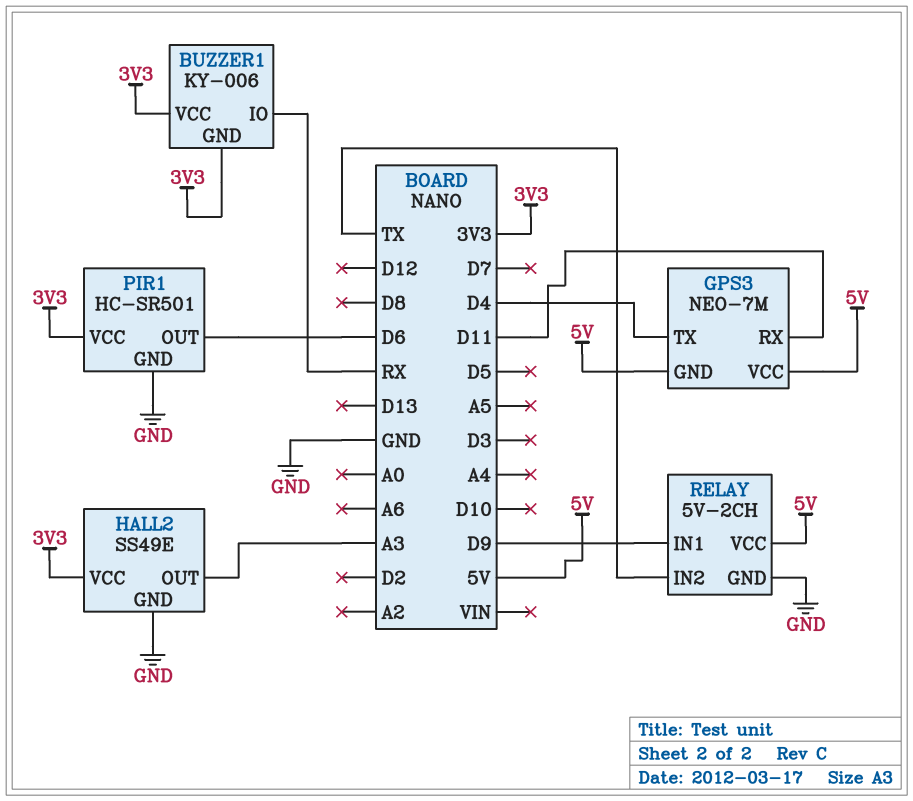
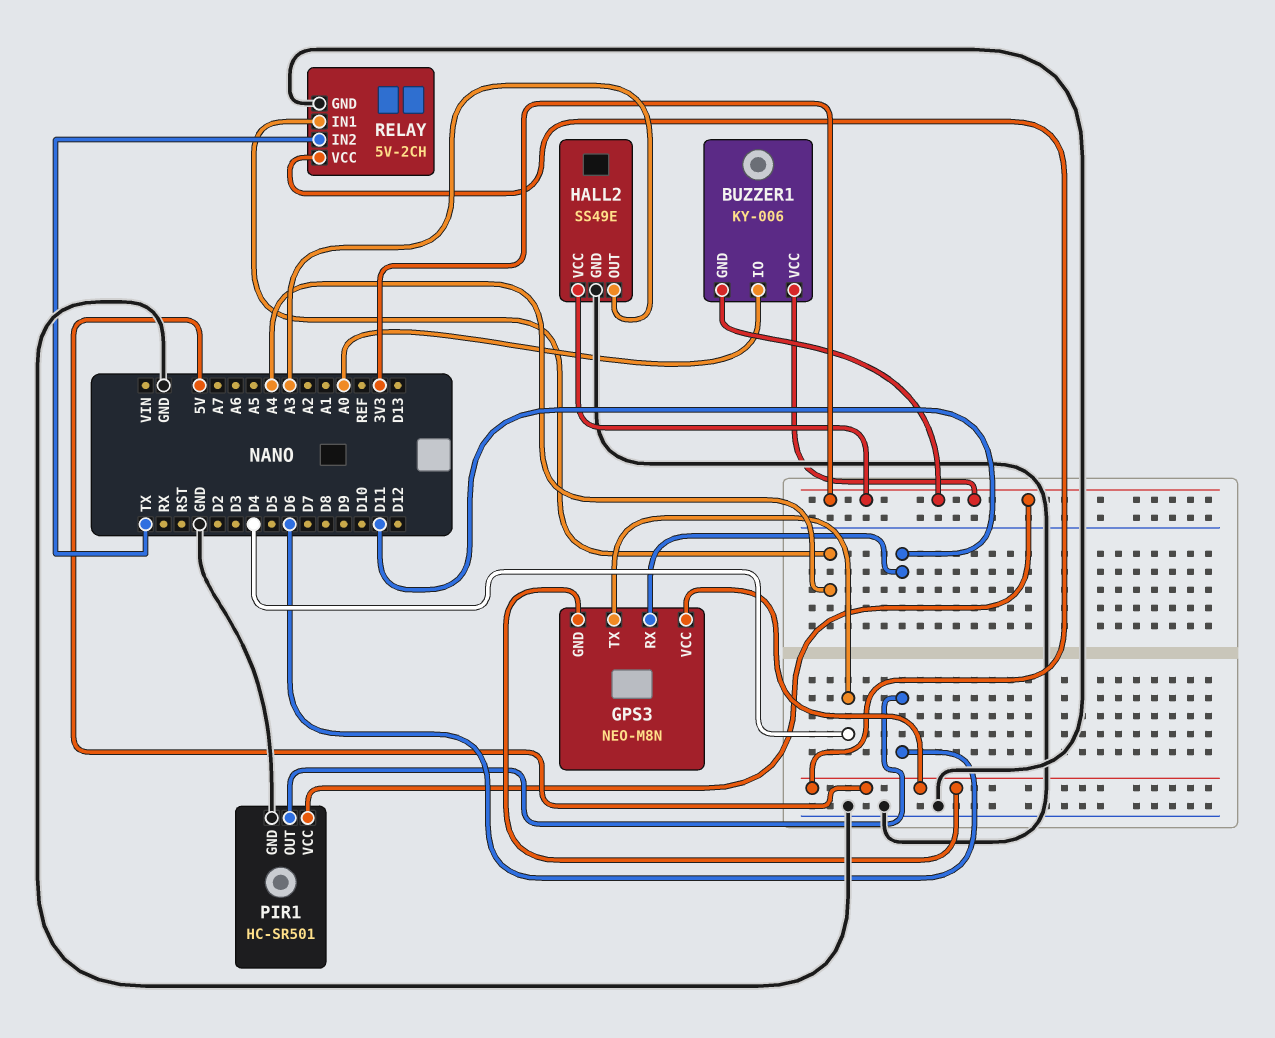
BUZZER1 pin IO: RX -> A0
GPS3: NEO-7M -> NEO-M8N
RELAY pin IN1: D9 -> A4

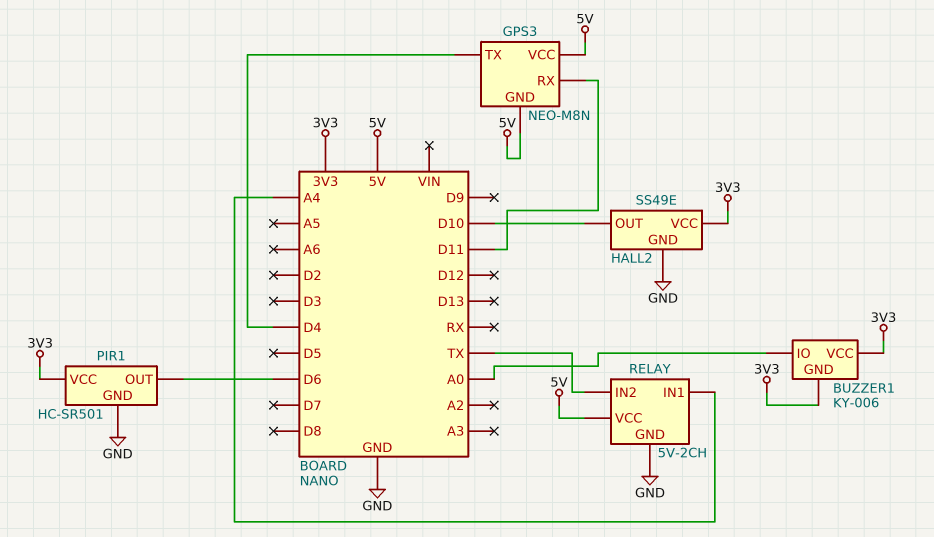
HALL2 pin OUT: A3 -> D10

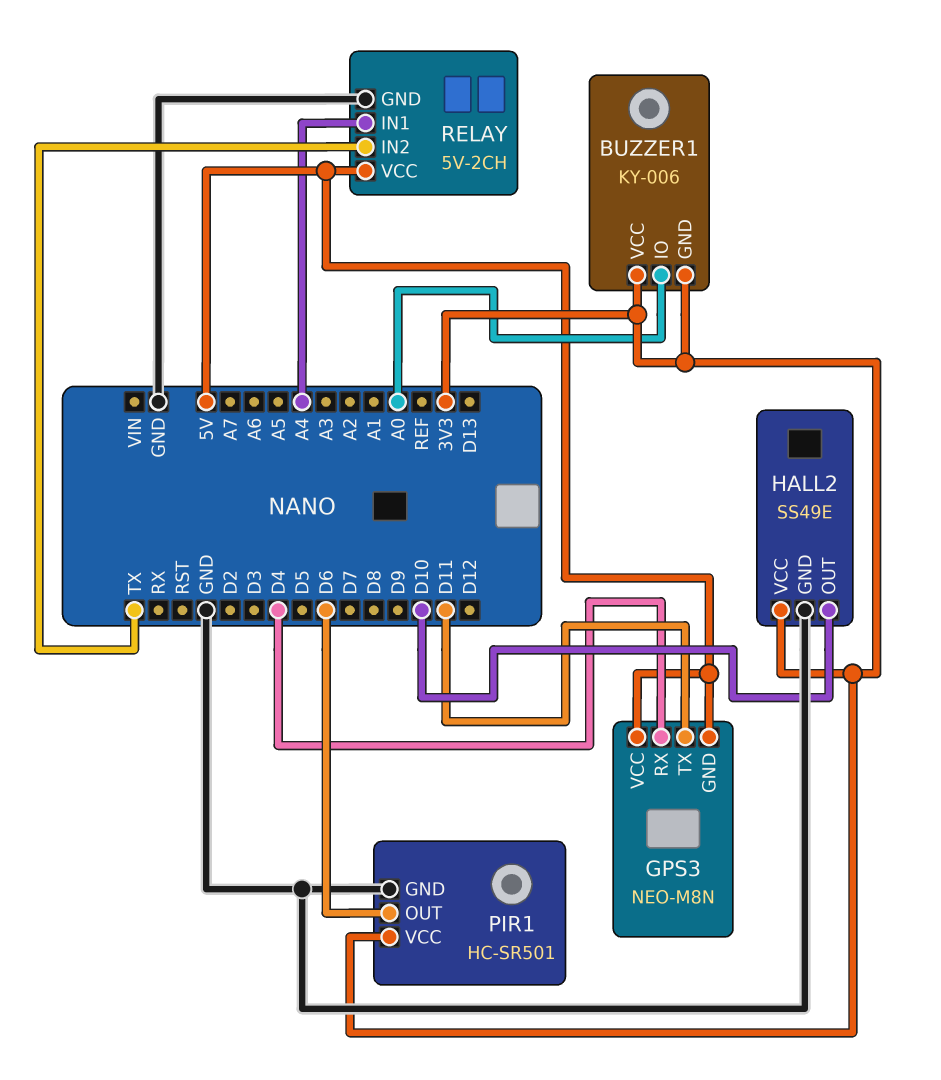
GPS3 pin RX: D11 -> D4
GPS3 pin TX: D4 -> D11

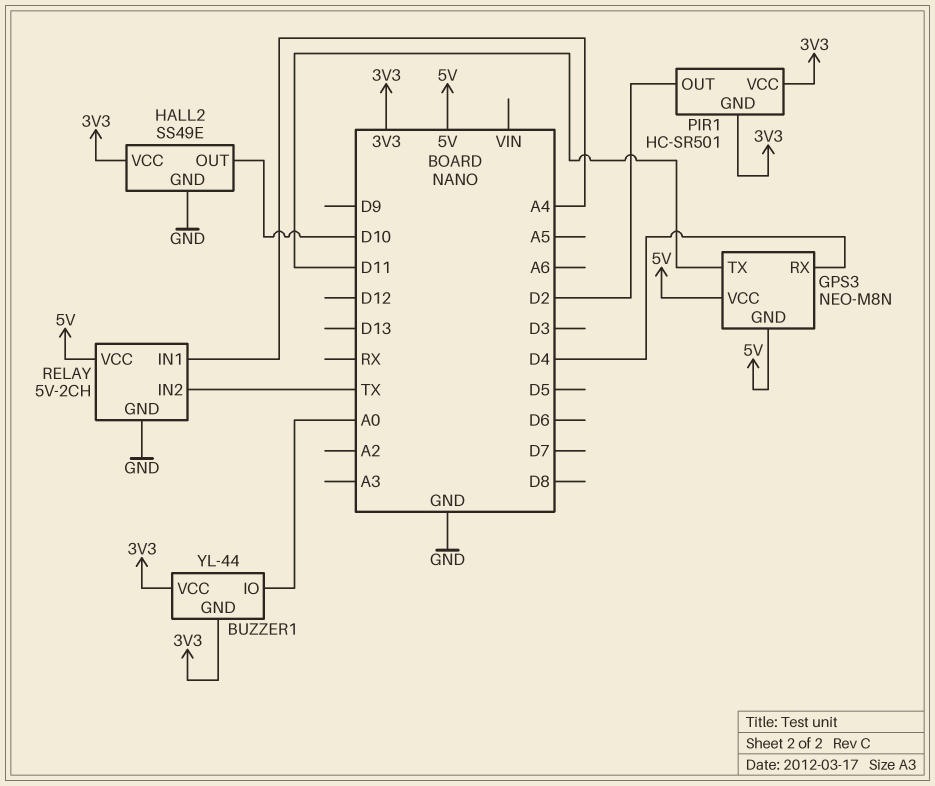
BUZZER1: KY-006 -> YL-44
PIR1 pin GND: GND -> 3V3
PIR1 pin OUT: D6 -> D2

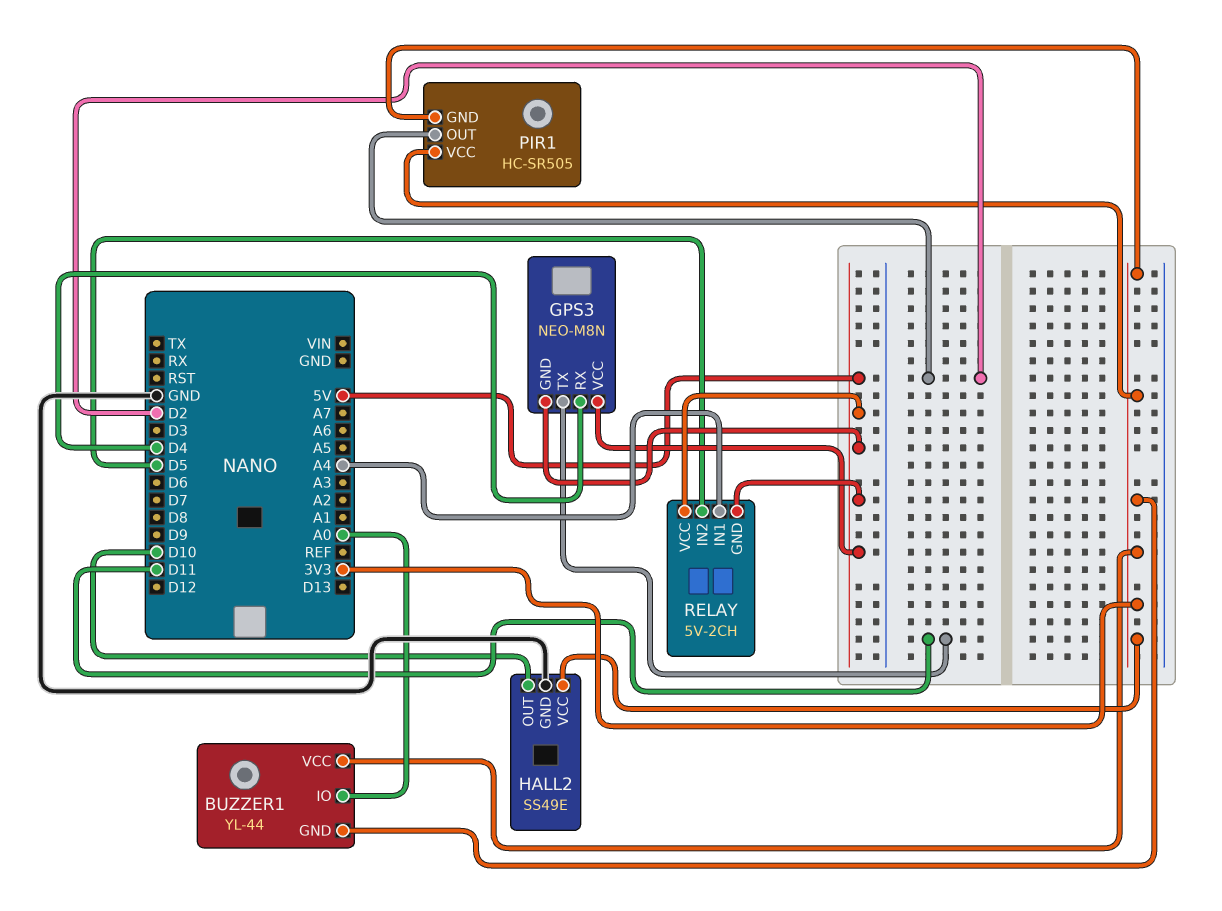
PIR1: HC-SR501 -> HC-SR505
RELAY pin GND: GND -> 5V
RELAY pin IN2: TX -> D5

